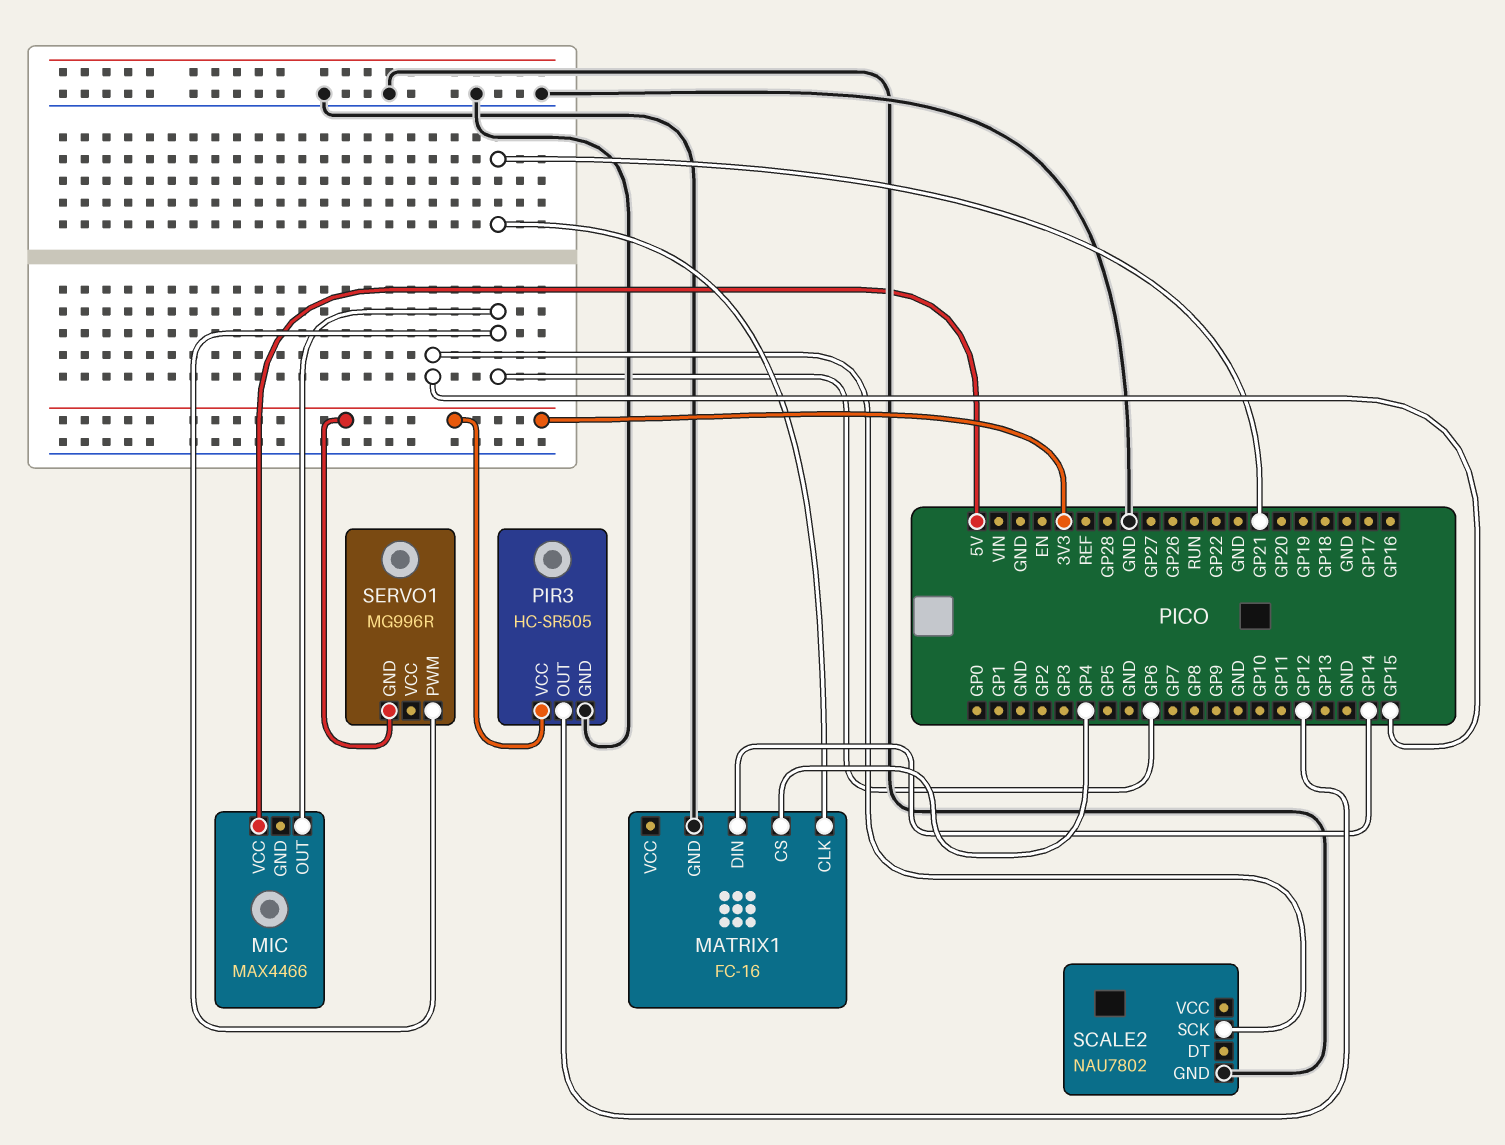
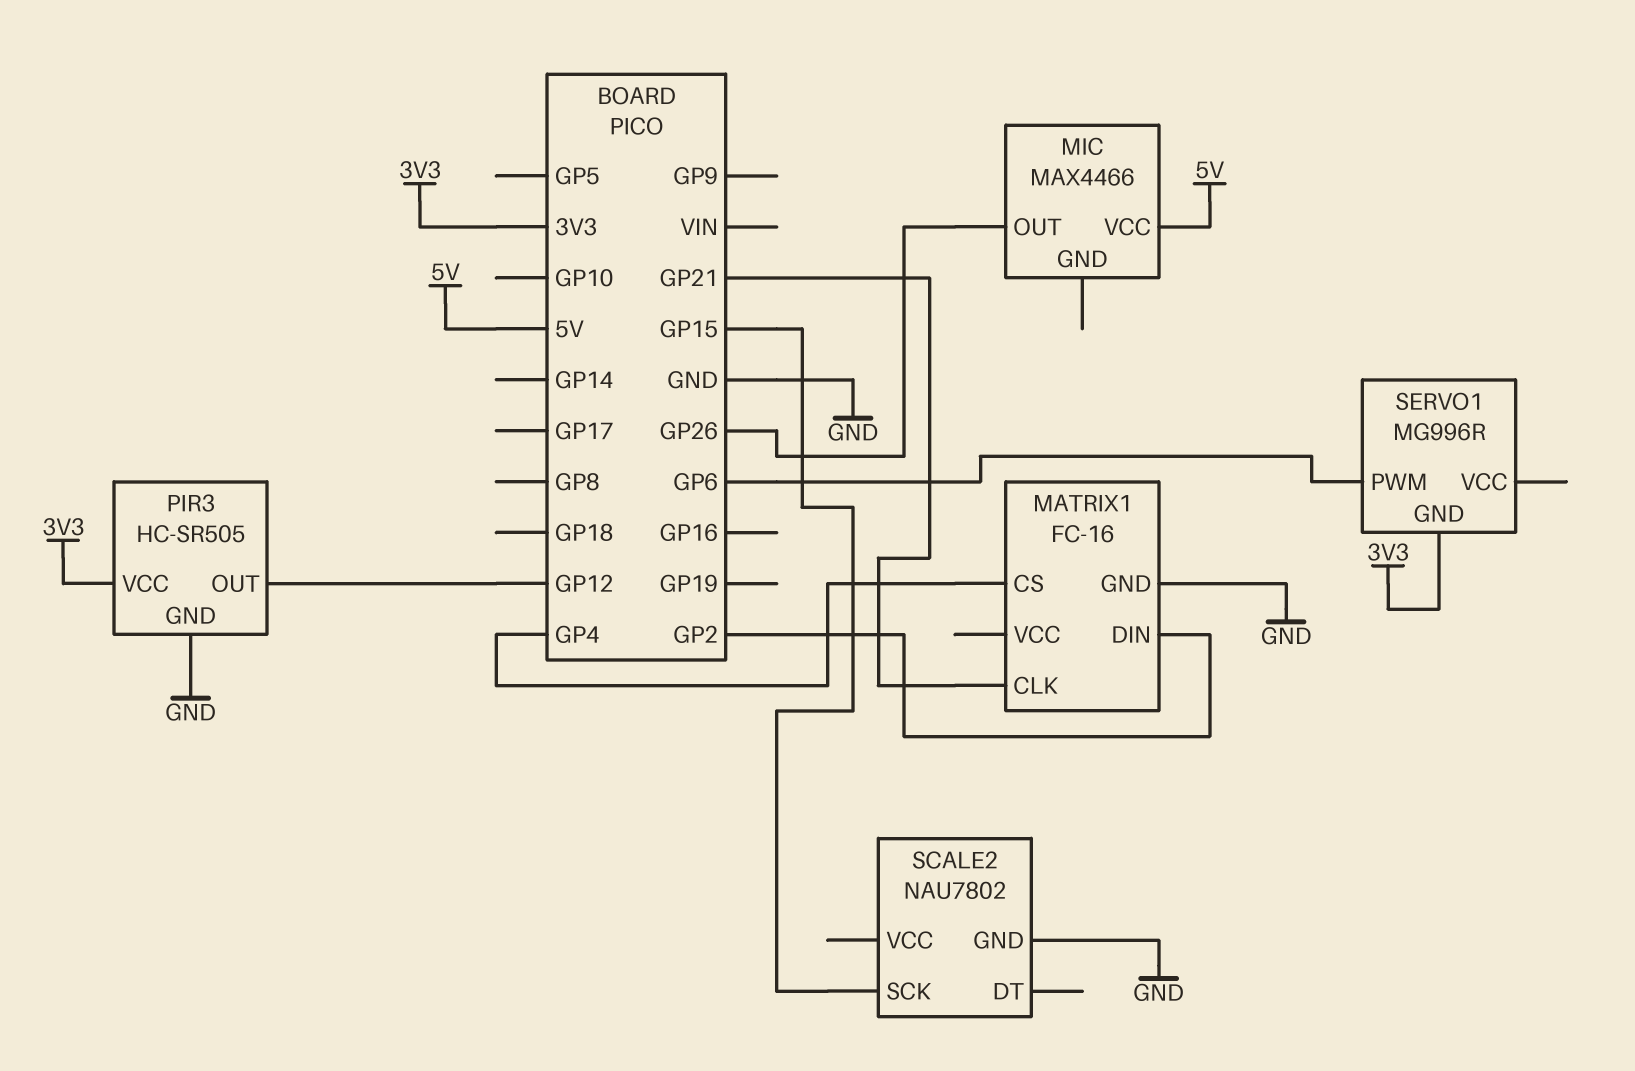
MATRIX1 pin DIN: GP14 -> GP2
MIC pin OUT: GP6 -> GP26

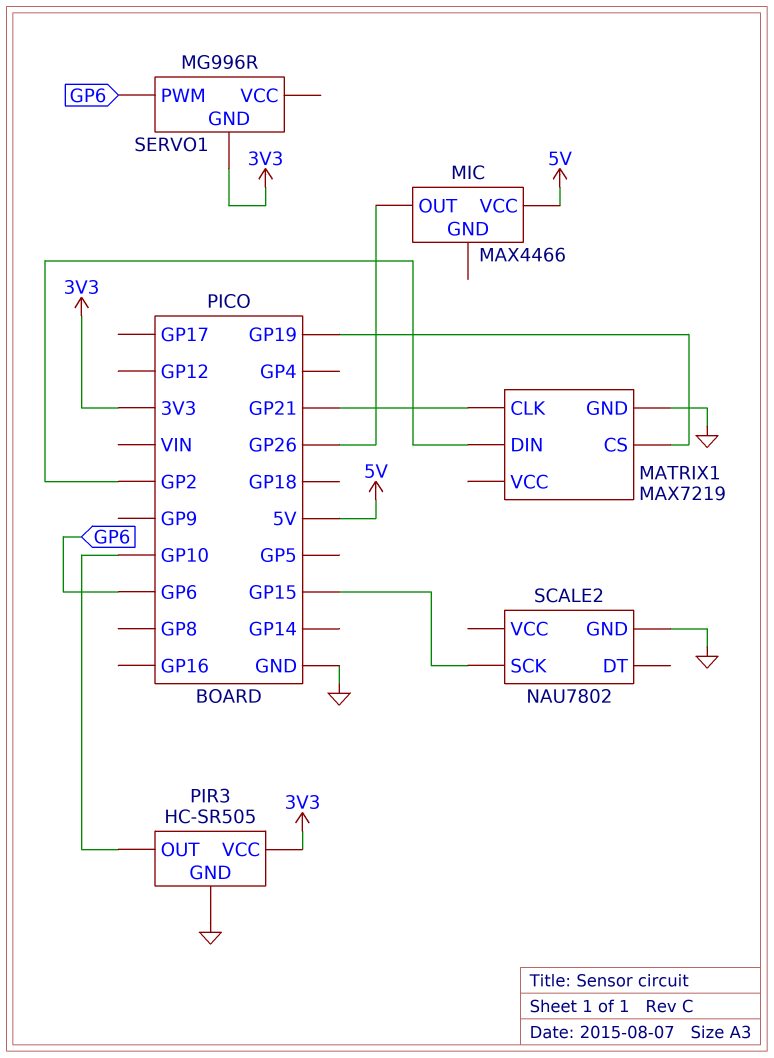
MATRIX1: FC-16 -> MAX7219
MATRIX1 pin CS: GP4 -> GP19
PIR3 pin OUT: GP12 -> GP10

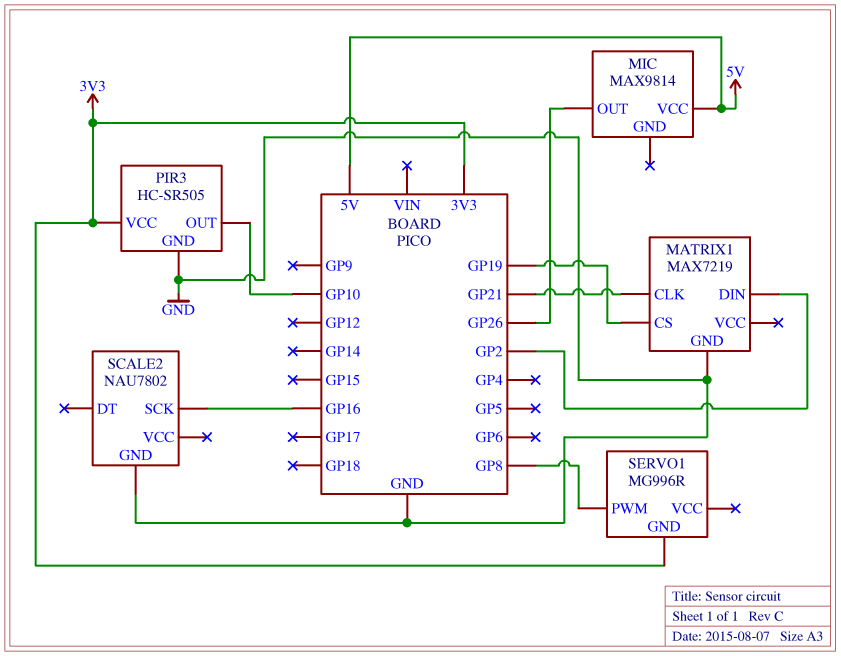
MIC: MAX4466 -> MAX9814
SCALE2 pin SCK: GP15 -> GP16
SERVO1 pin PWM: GP6 -> GP8

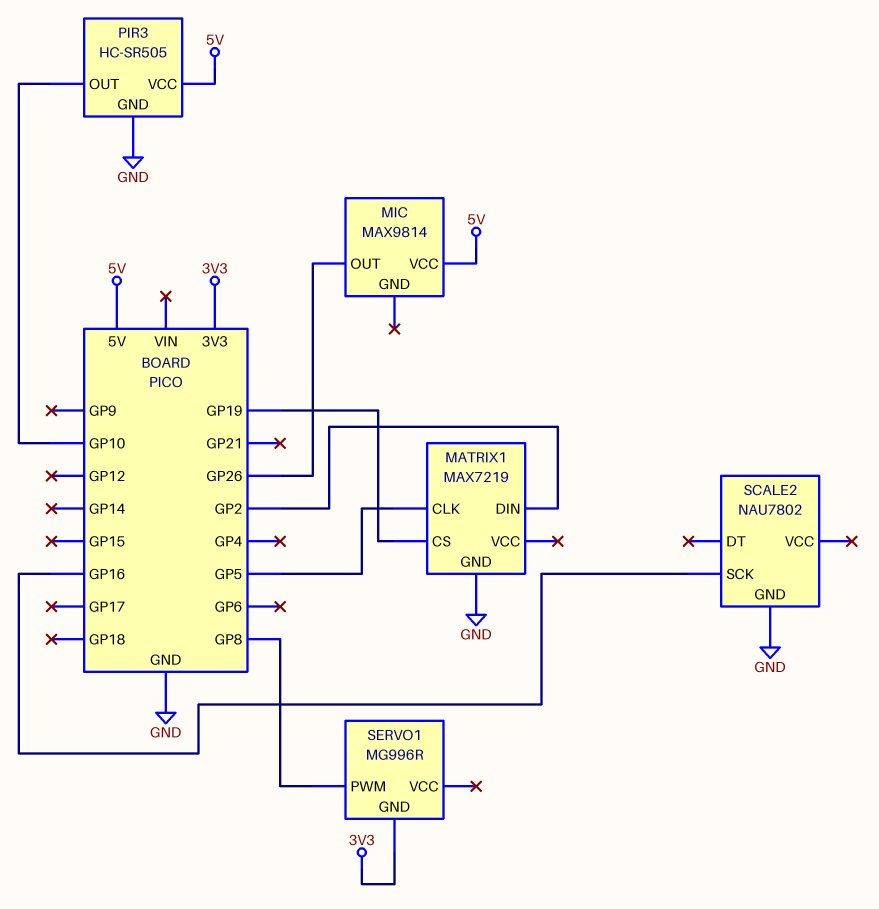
MATRIX1 pin CLK: GP21 -> GP5
PIR3 pin VCC: 3V3 -> 5V

